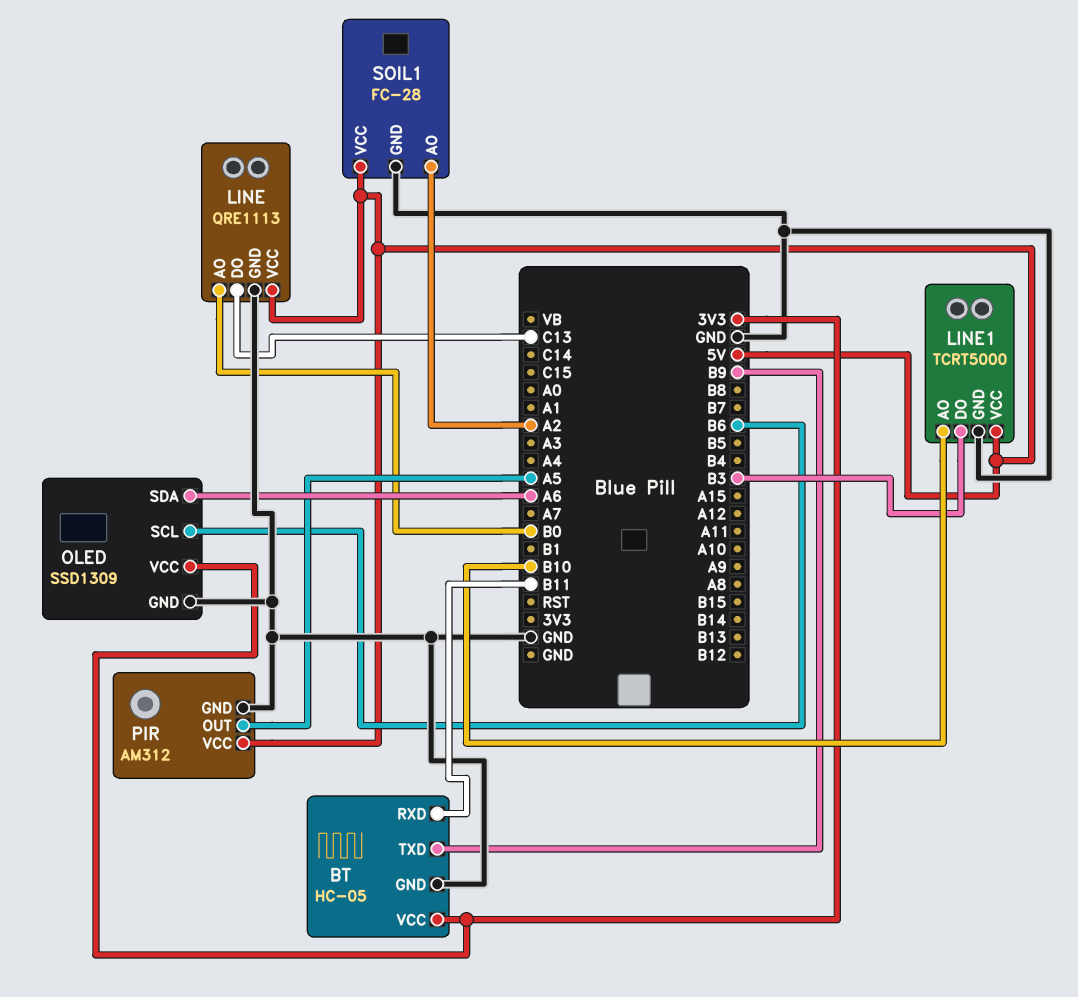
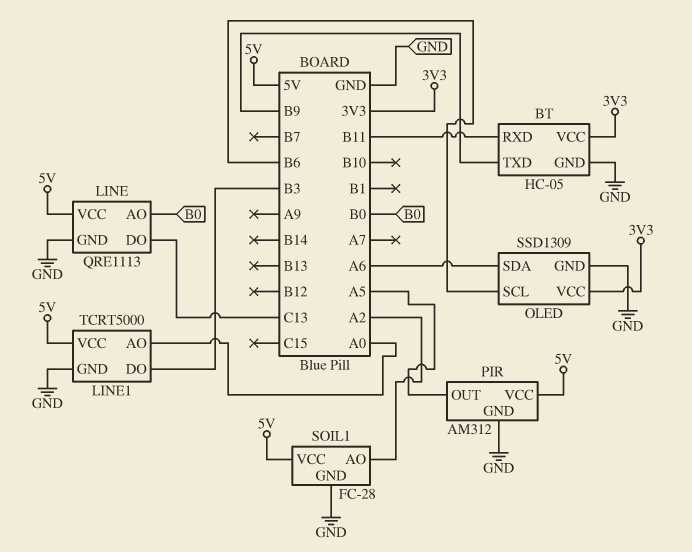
LINE1 pin AO: B10 -> A0

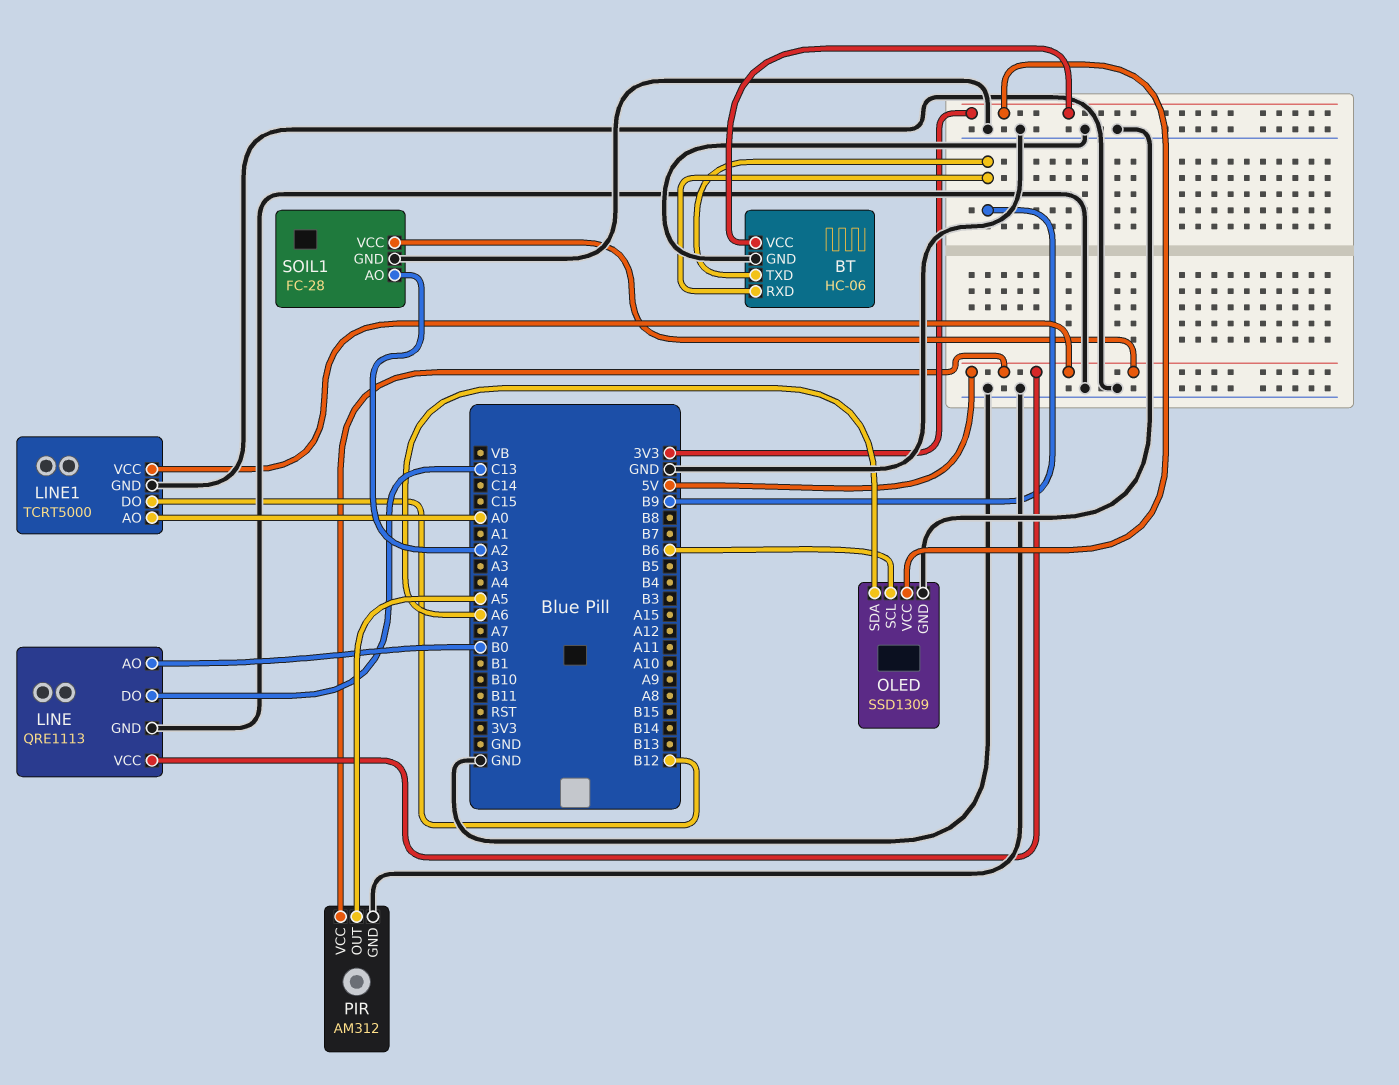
BT: HC-05 -> HC-06
BT pin RXD: B11 -> B9
LINE1 pin DO: B3 -> B12

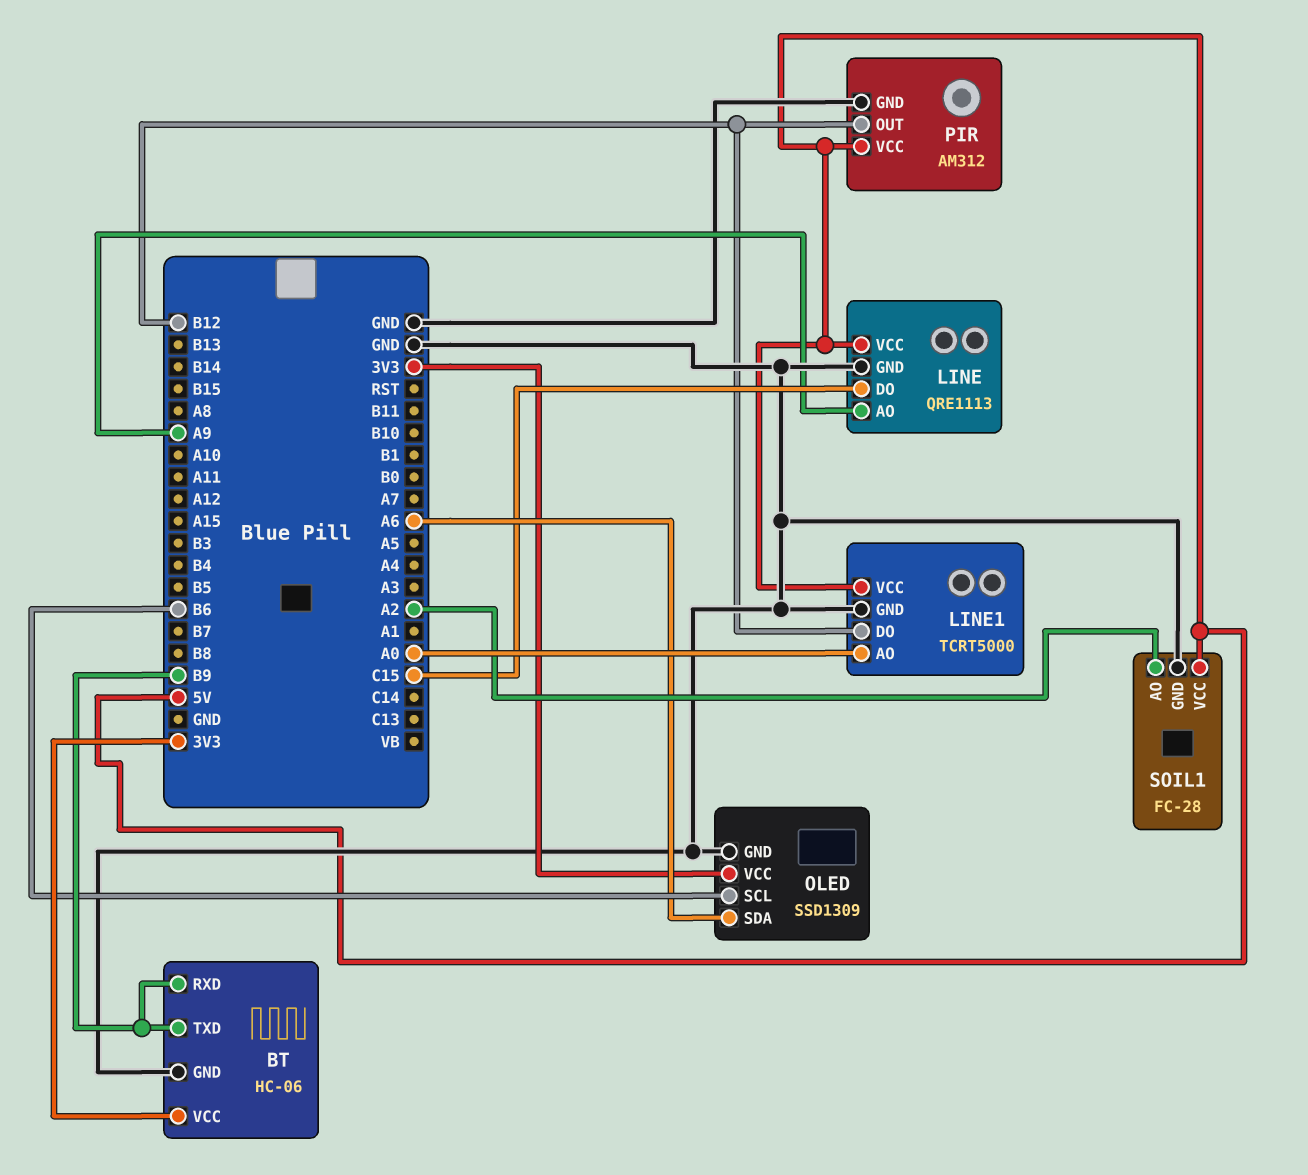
LINE pin AO: B0 -> A9
LINE pin DO: C13 -> C15
PIR pin OUT: A5 -> B12

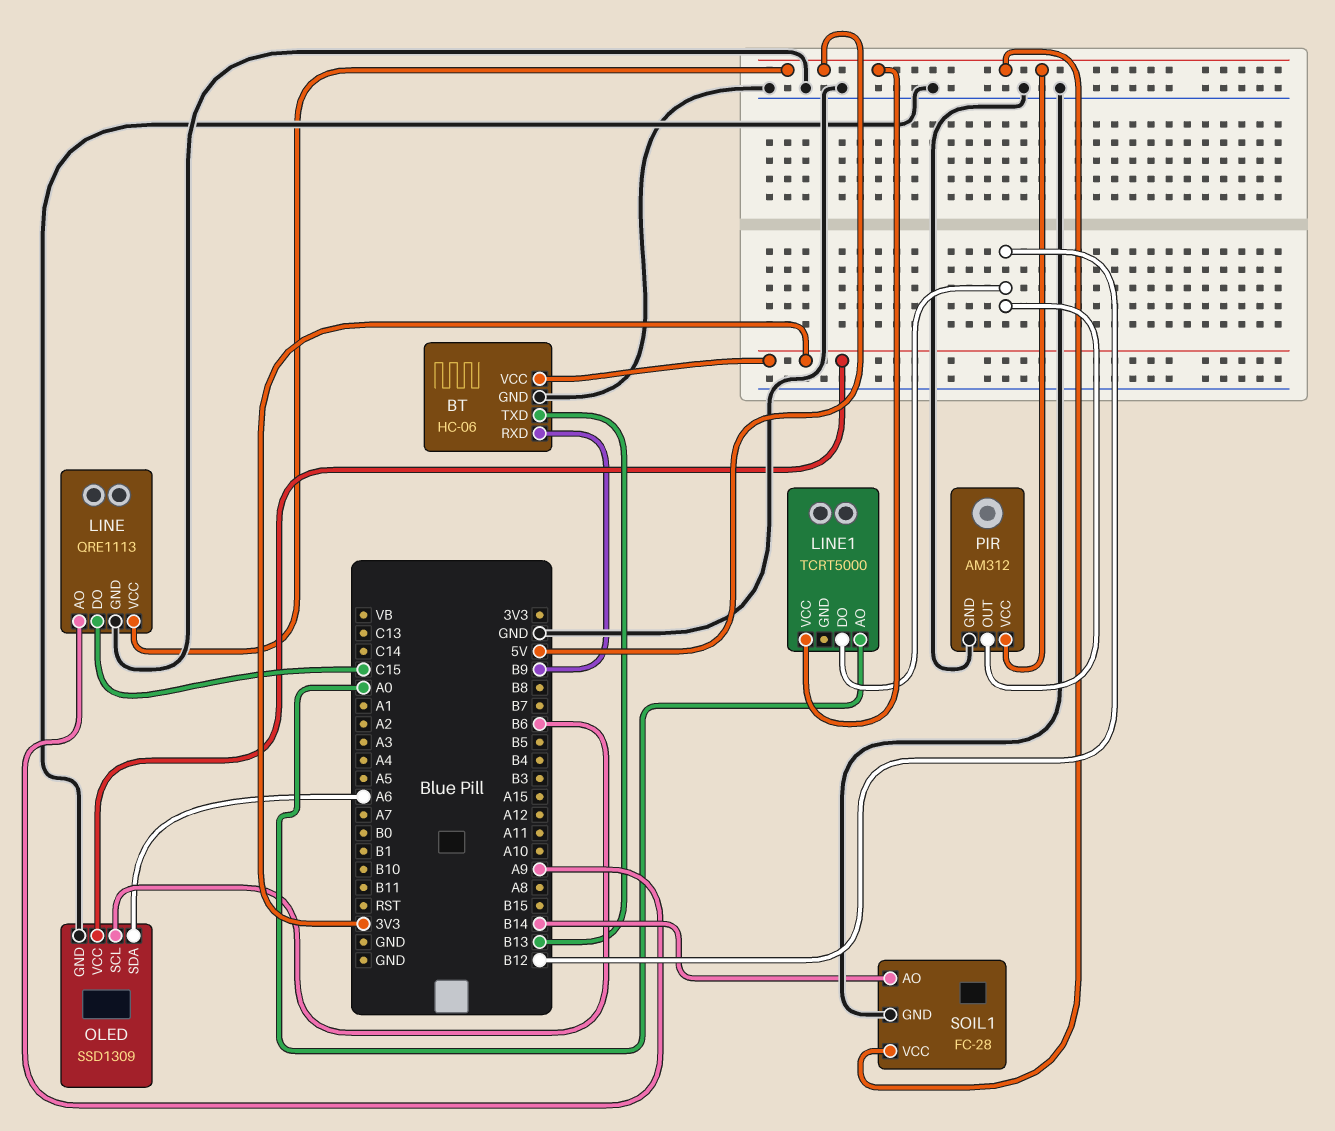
BT pin TXD: B9 -> B13
LINE1 pin GND: GND -> none
SOIL1 pin AO: A2 -> B14

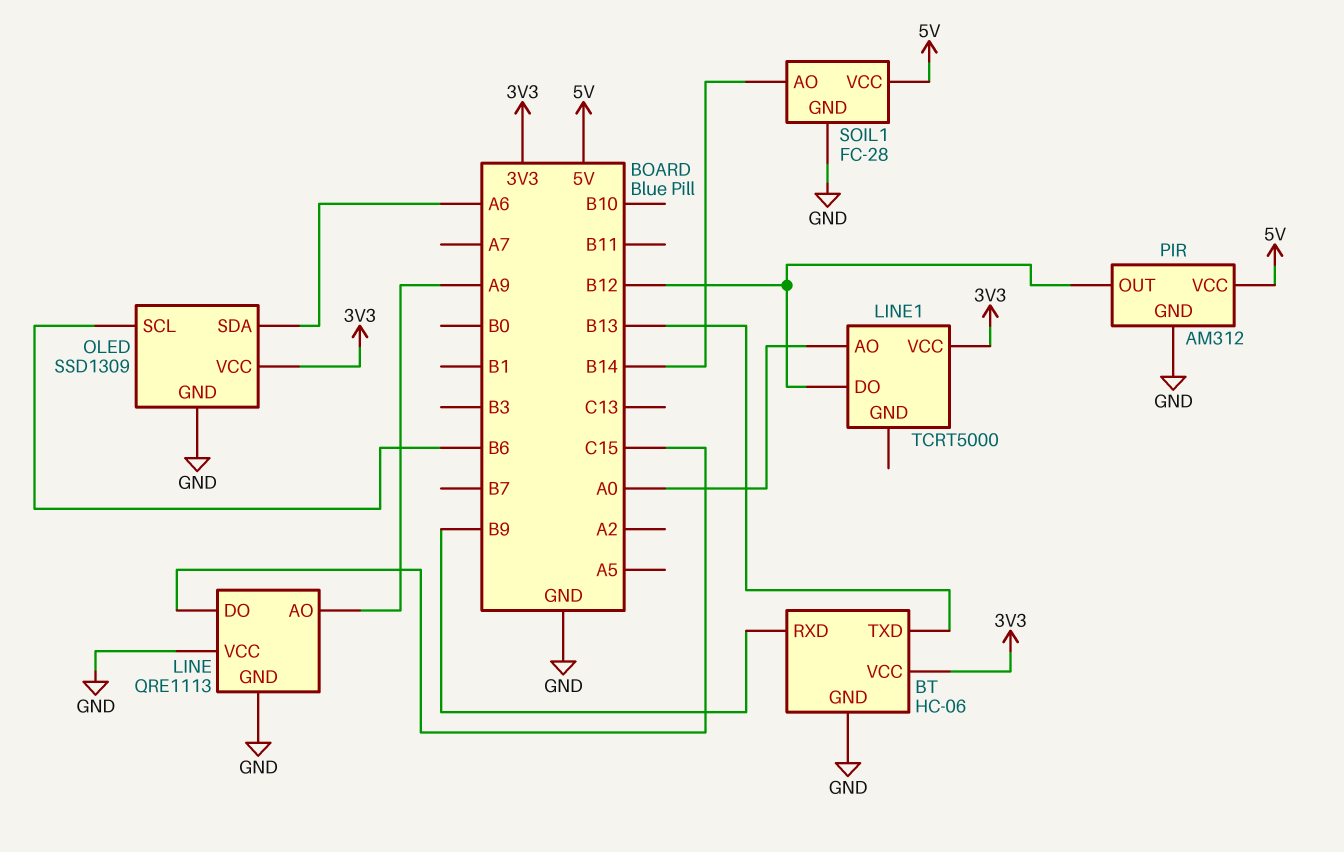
LINE pin VCC: 5V -> GND
LINE1 pin VCC: 5V -> 3V3

